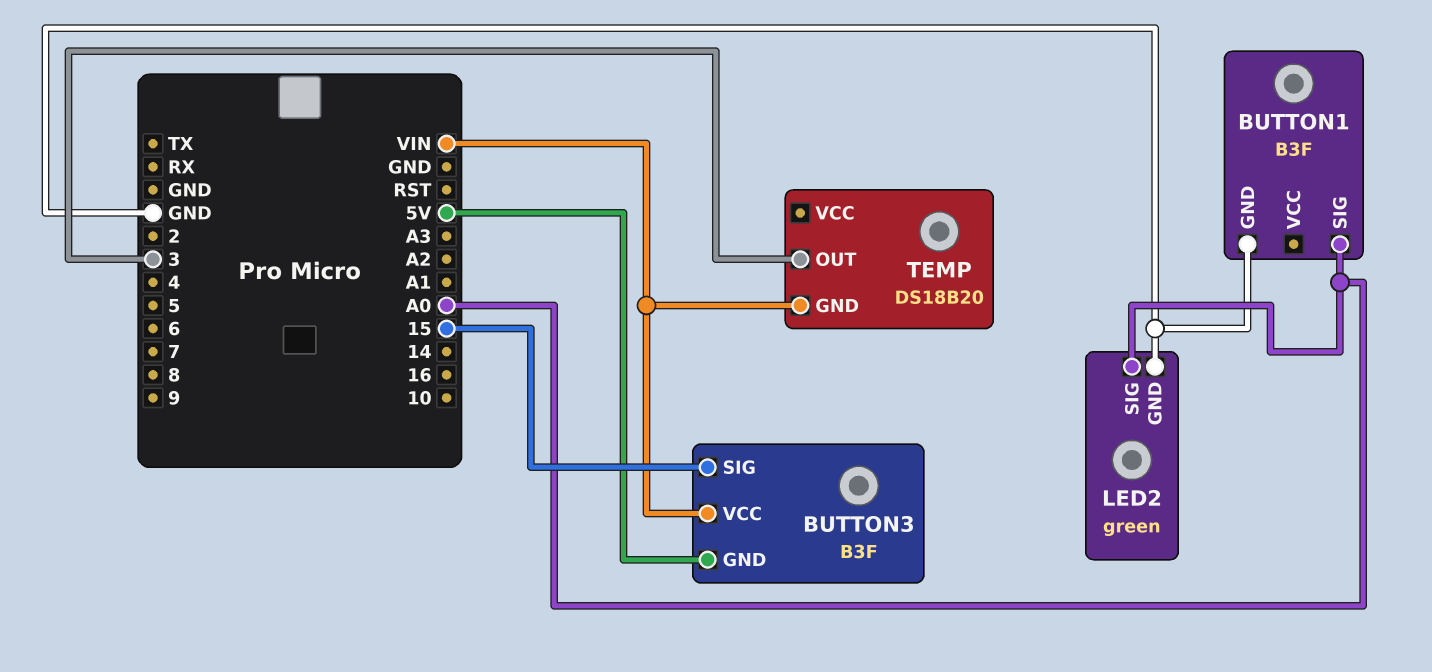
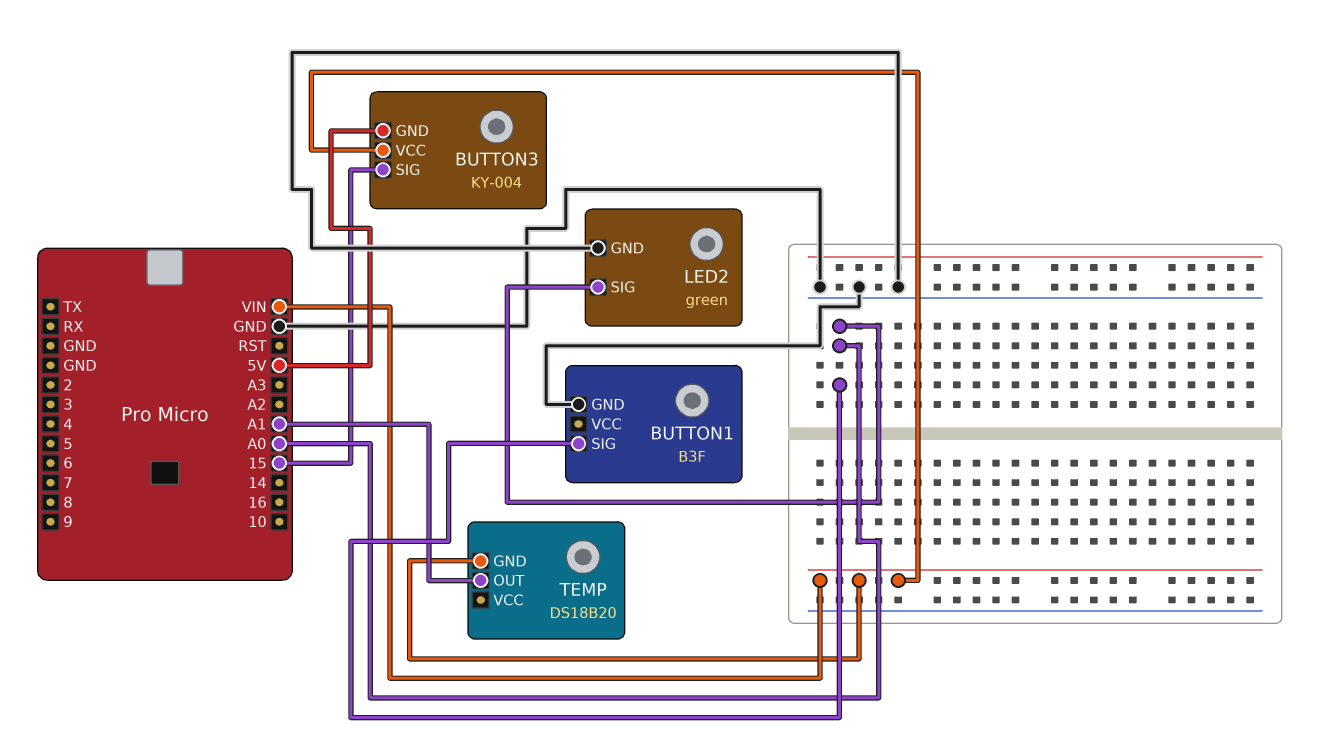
BUTTON3: B3F -> KY-004
TEMP pin OUT: 3 -> A1

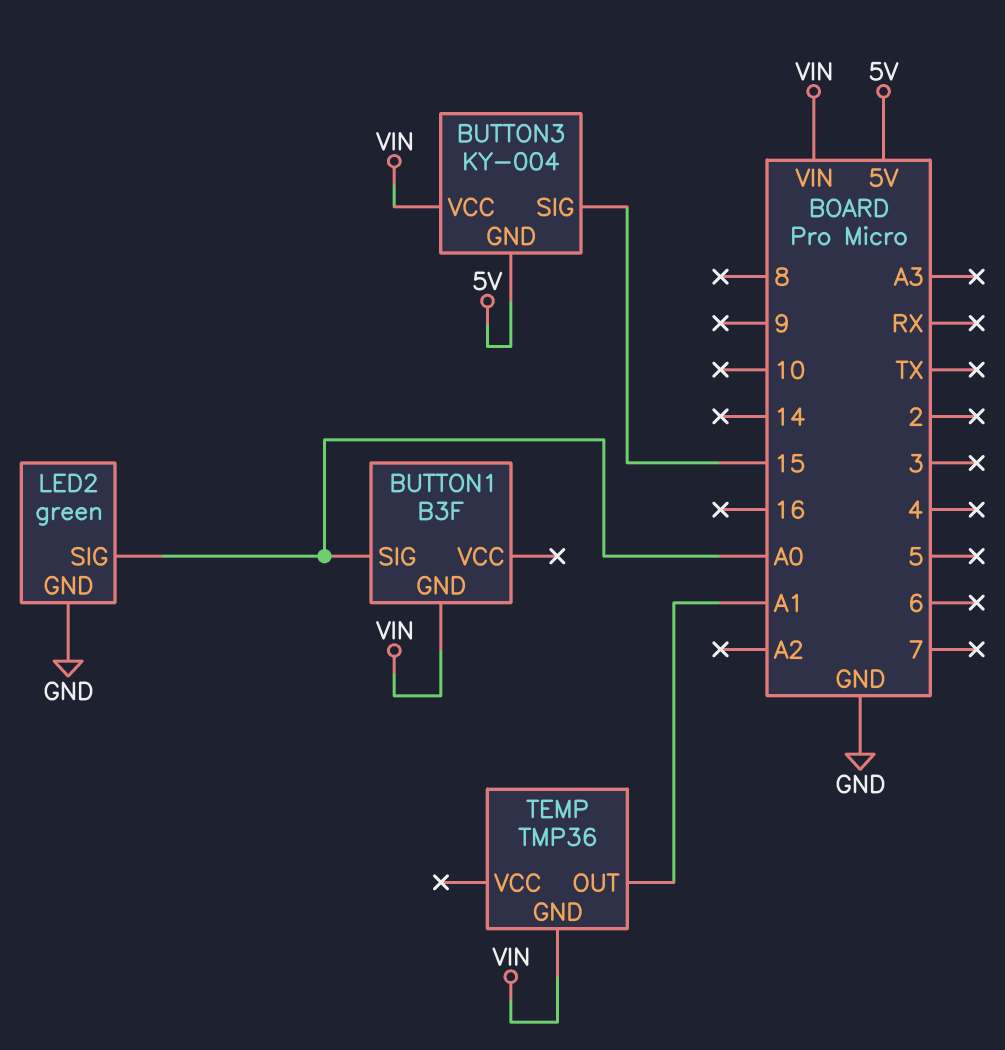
BUTTON1 pin GND: GND -> VIN
TEMP: DS18B20 -> TMP36

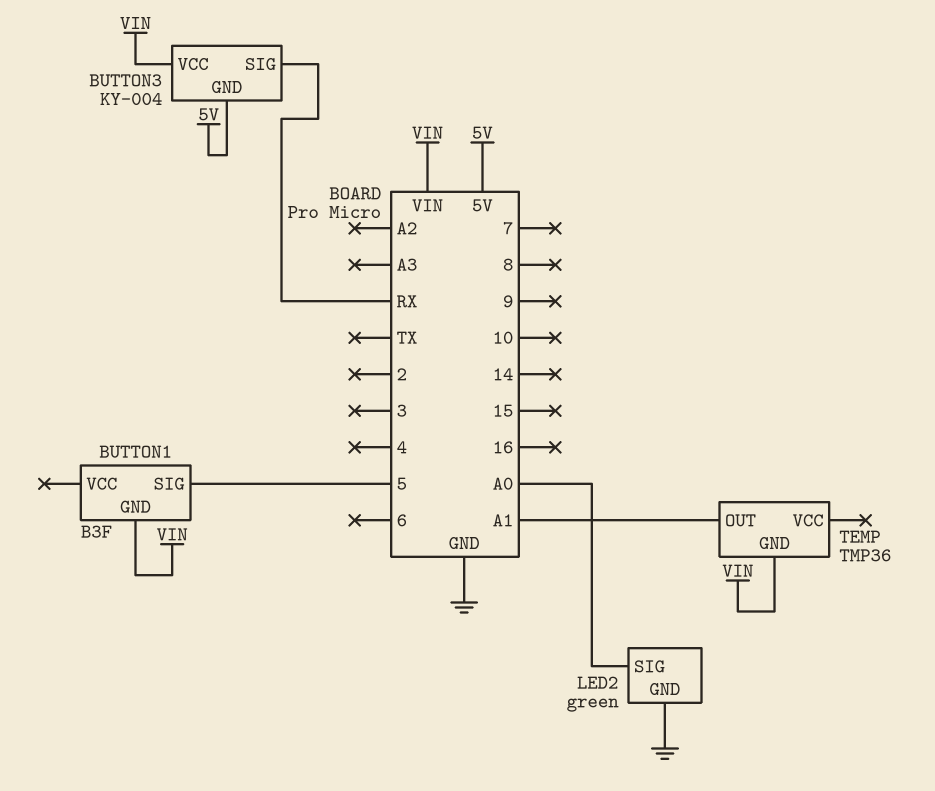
BUTTON1 pin SIG: A0 -> 5
BUTTON3 pin SIG: 15 -> RX

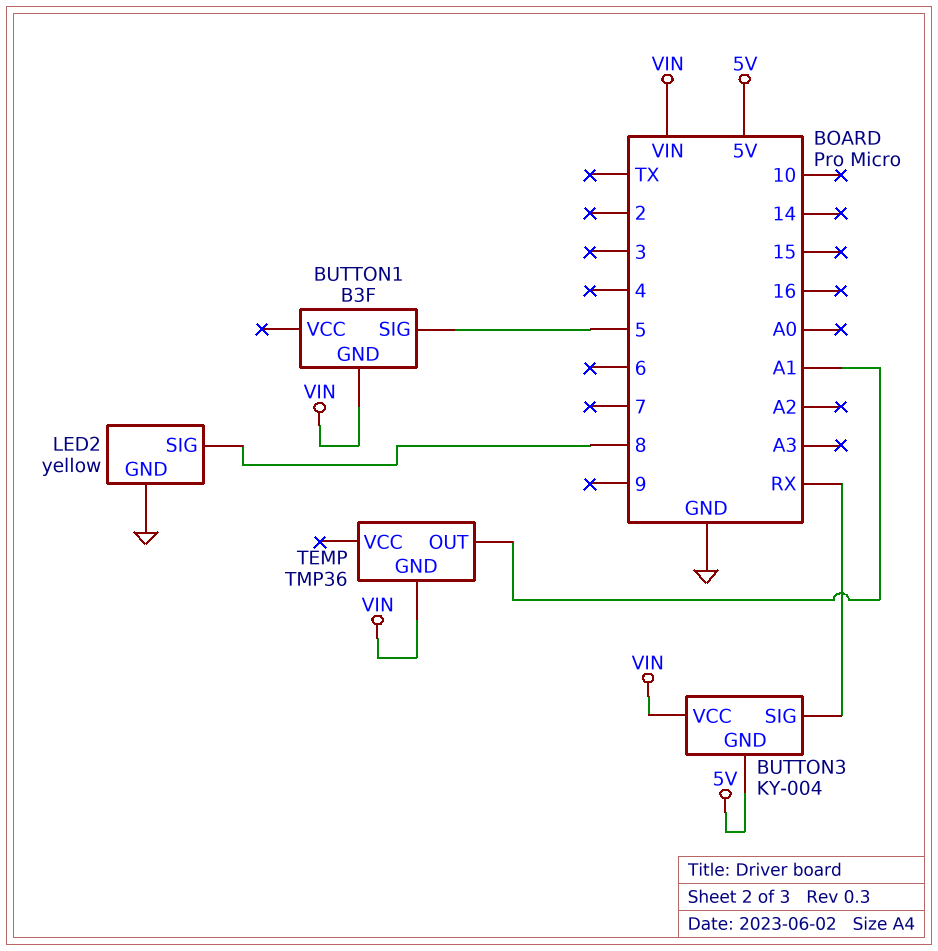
LED2: green -> yellow
LED2 pin SIG: A0 -> 8

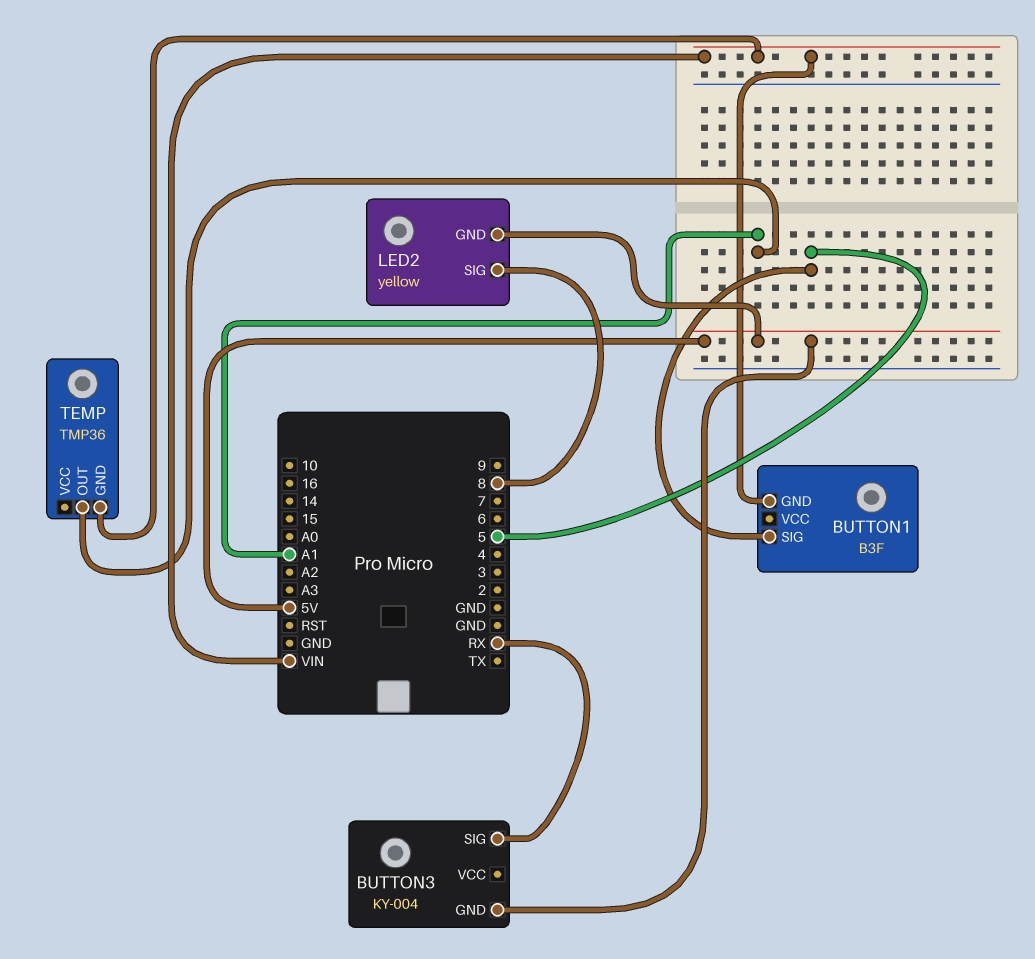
BUTTON3 pin VCC: VIN -> none
LED2 pin GND: GND -> 5V

